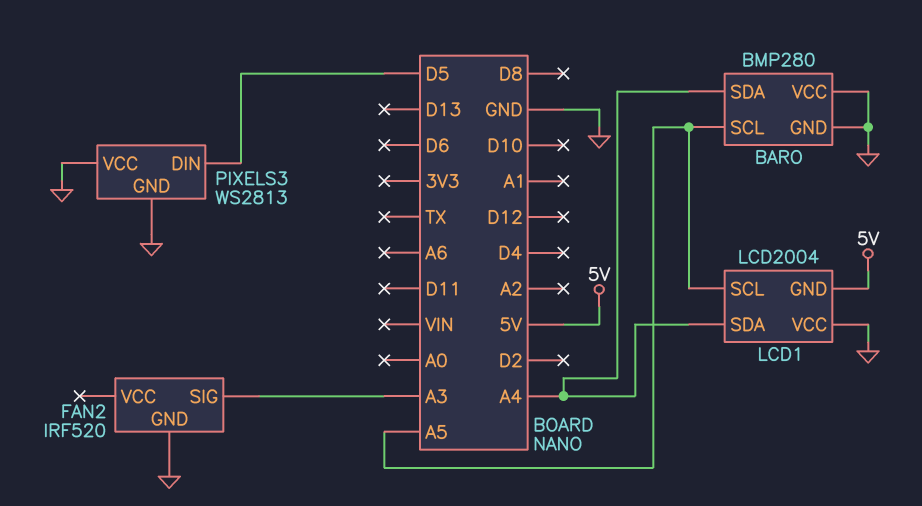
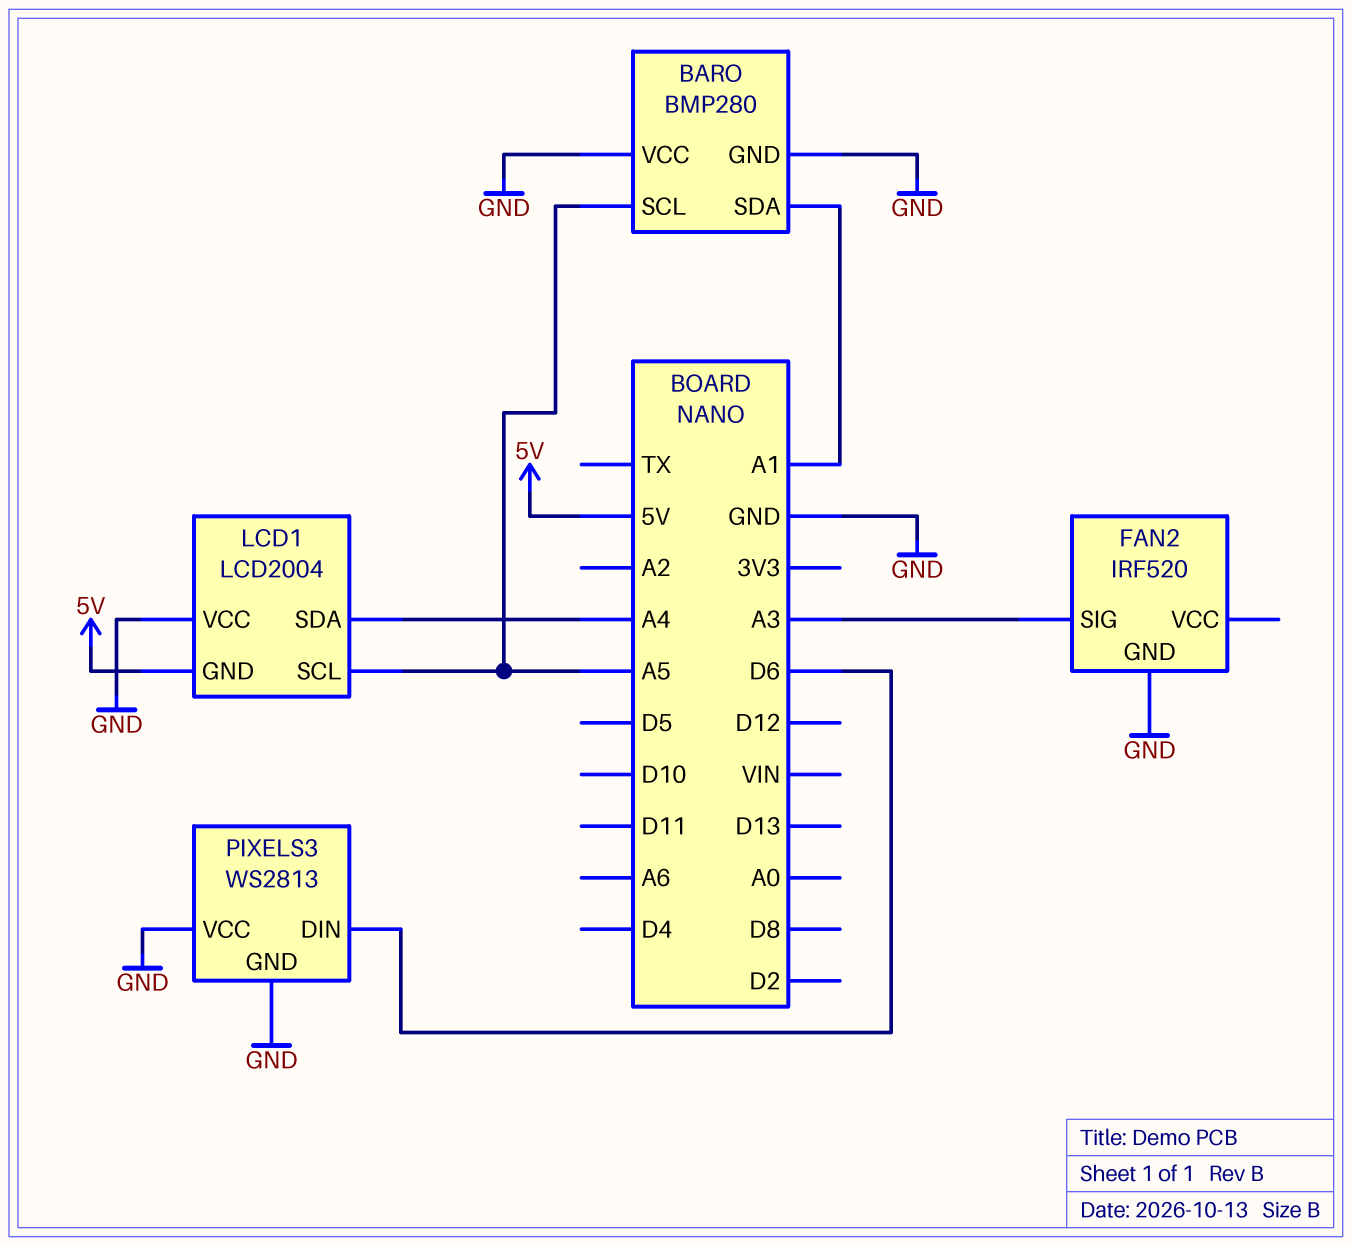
BARO pin SDA: A4 -> A1
PIXELS3 pin DIN: D5 -> D6

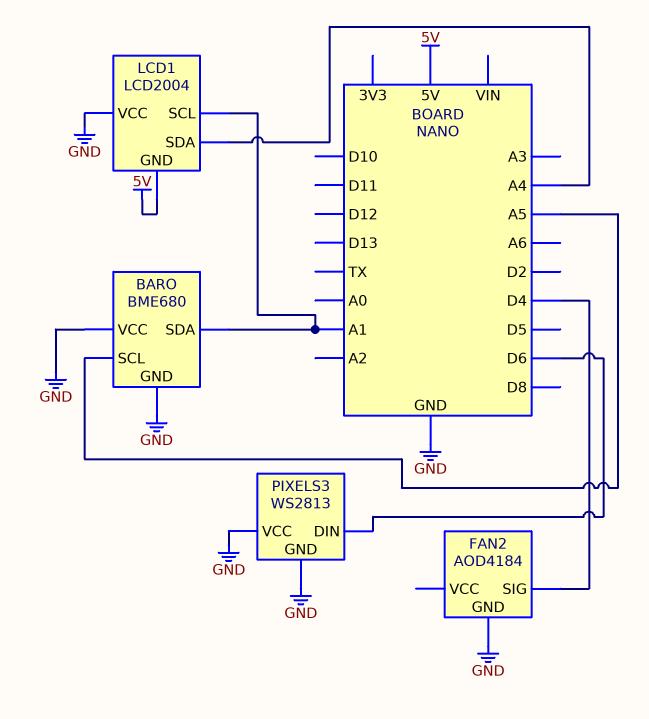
BARO: BMP280 -> BME680
FAN2: IRF520 -> AOD4184
FAN2 pin SIG: A3 -> D4
LCD1 pin SCL: A5 -> A1

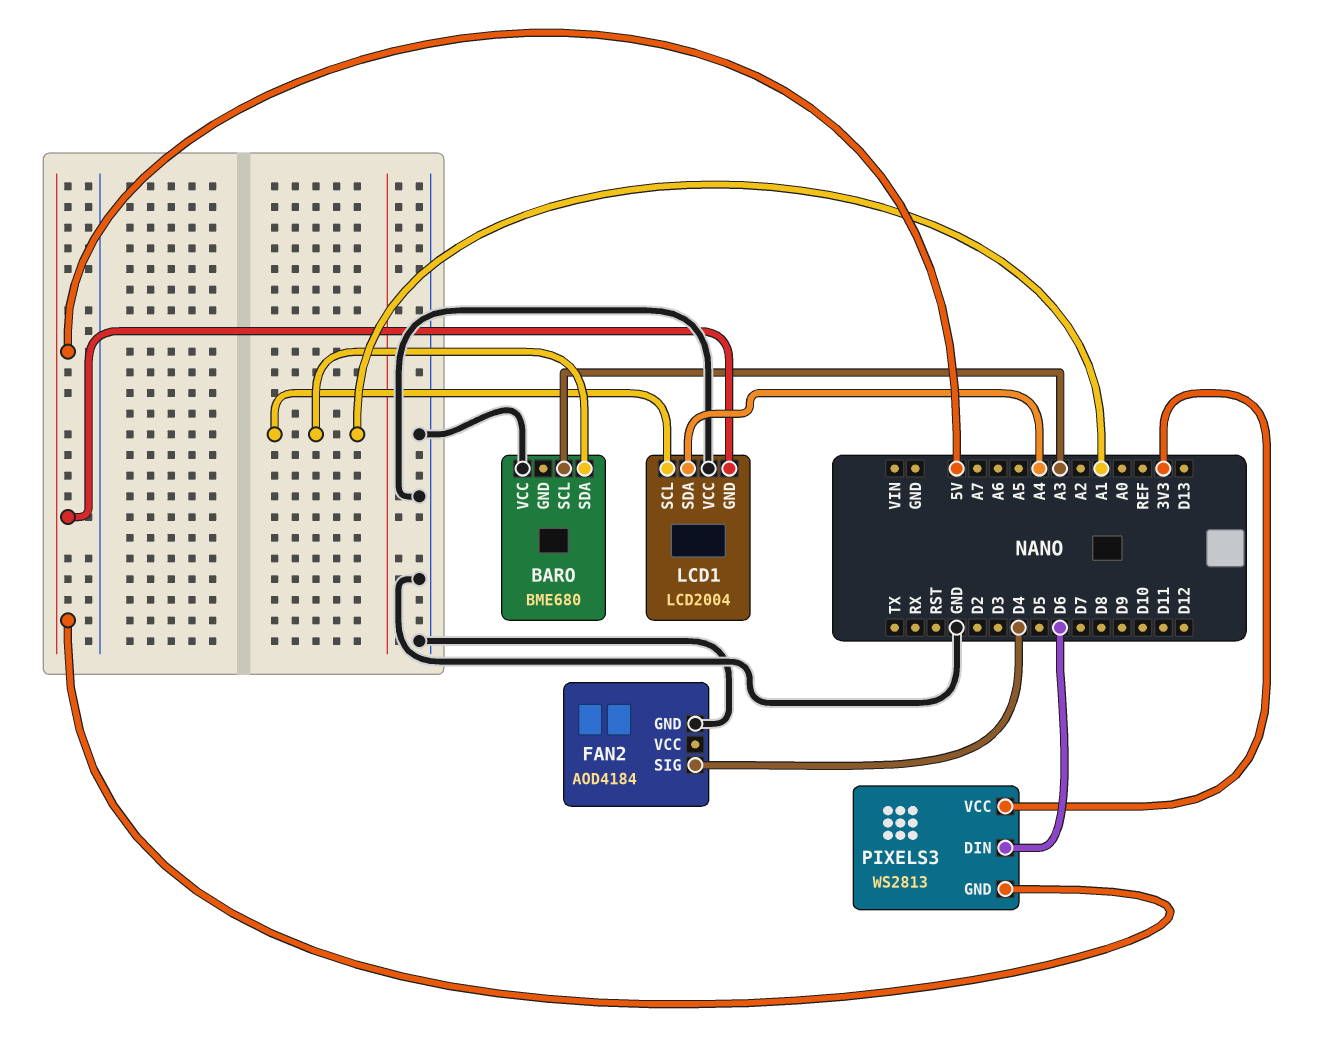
BARO pin GND: GND -> none
BARO pin SCL: A5 -> A3
PIXELS3 pin GND: GND -> 5V
PIXELS3 pin VCC: GND -> 3V3

